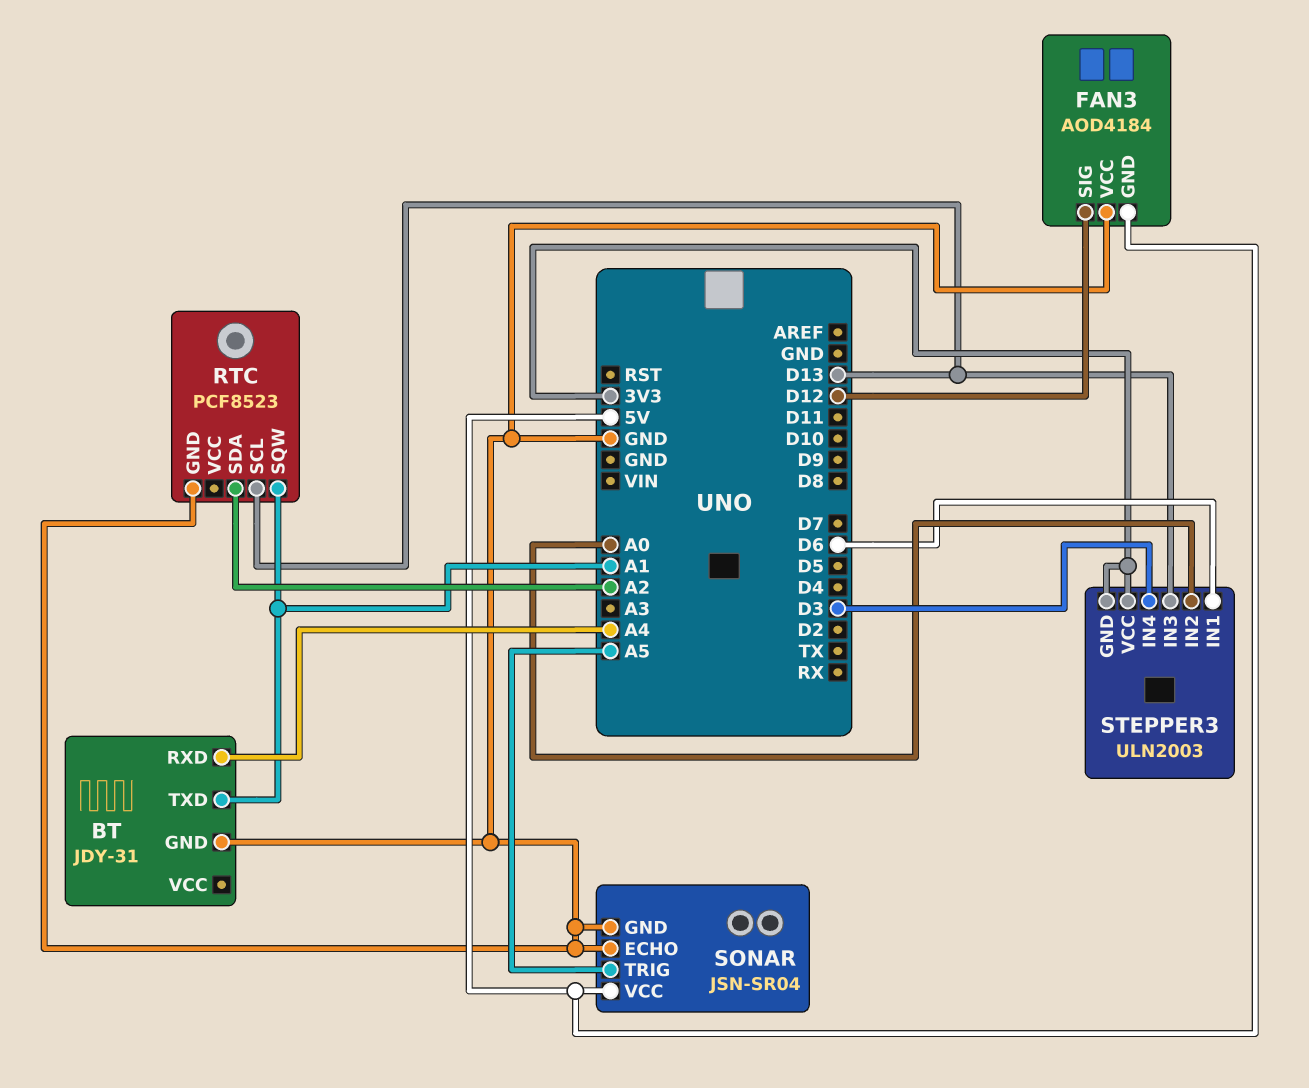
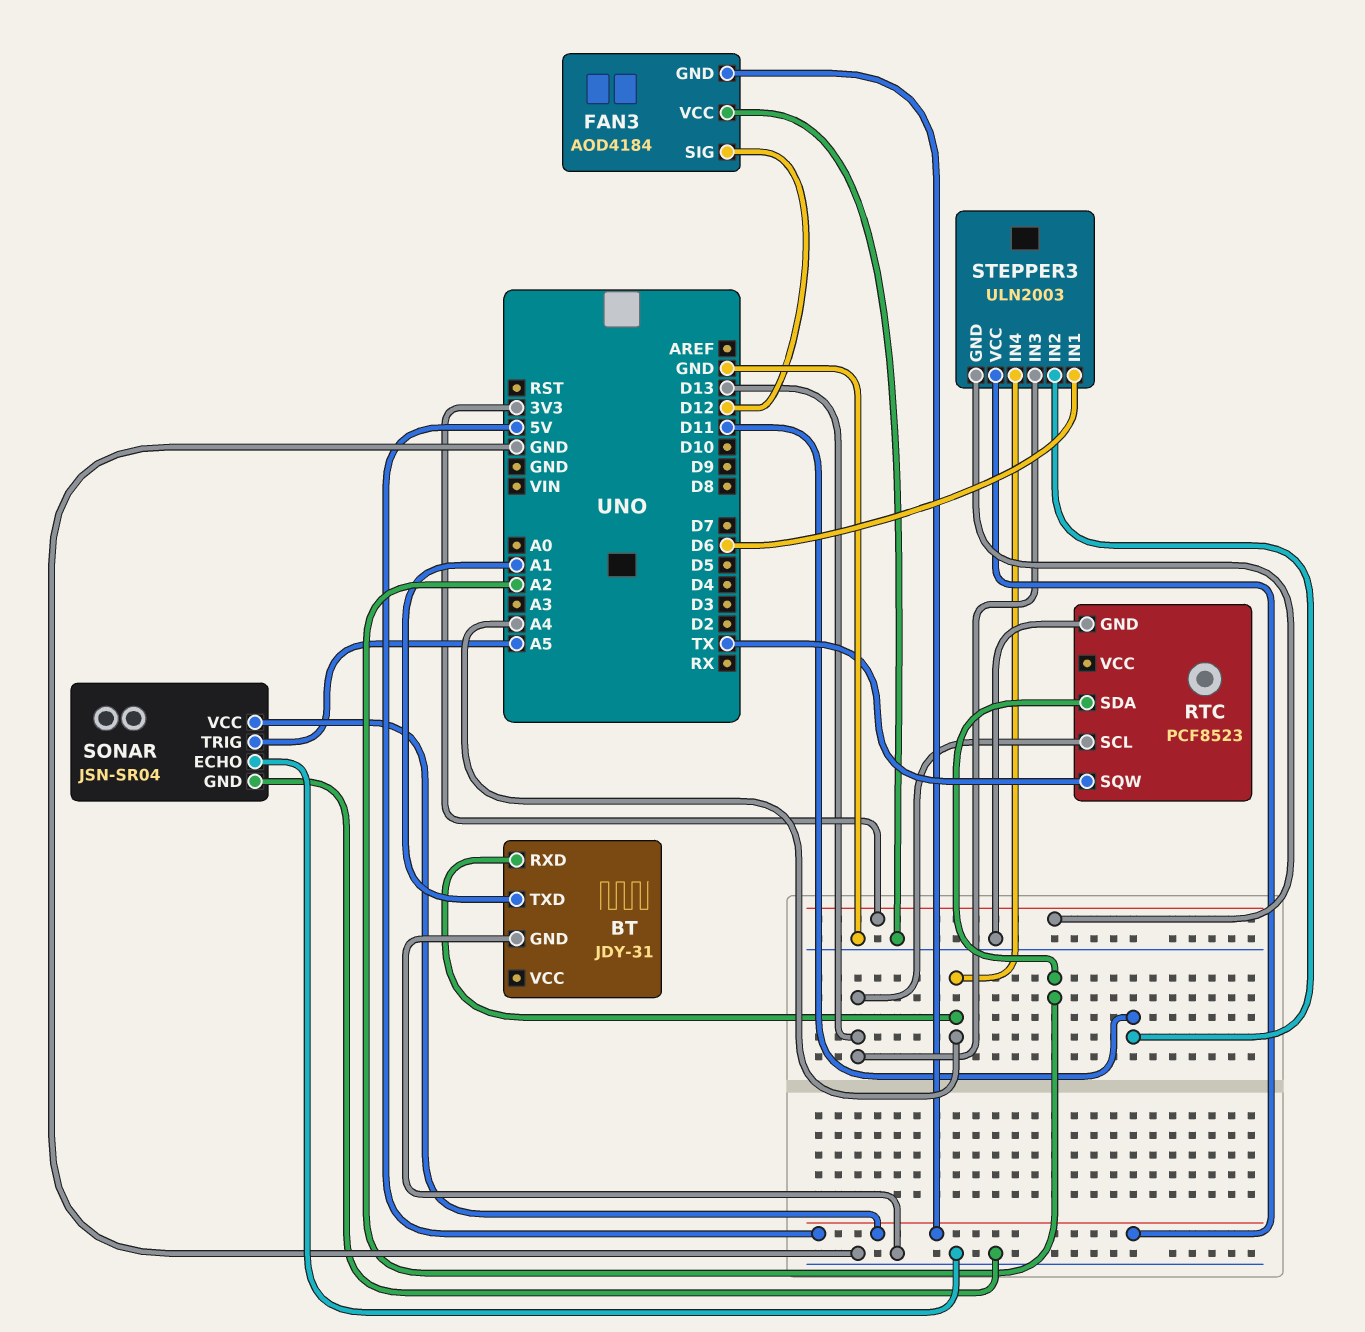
RTC pin SQW: A1 -> TX
STEPPER3 pin IN2: A0 -> D11
STEPPER3 pin IN4: D3 -> A4
STEPPER3 pin VCC: 3V3 -> 5V

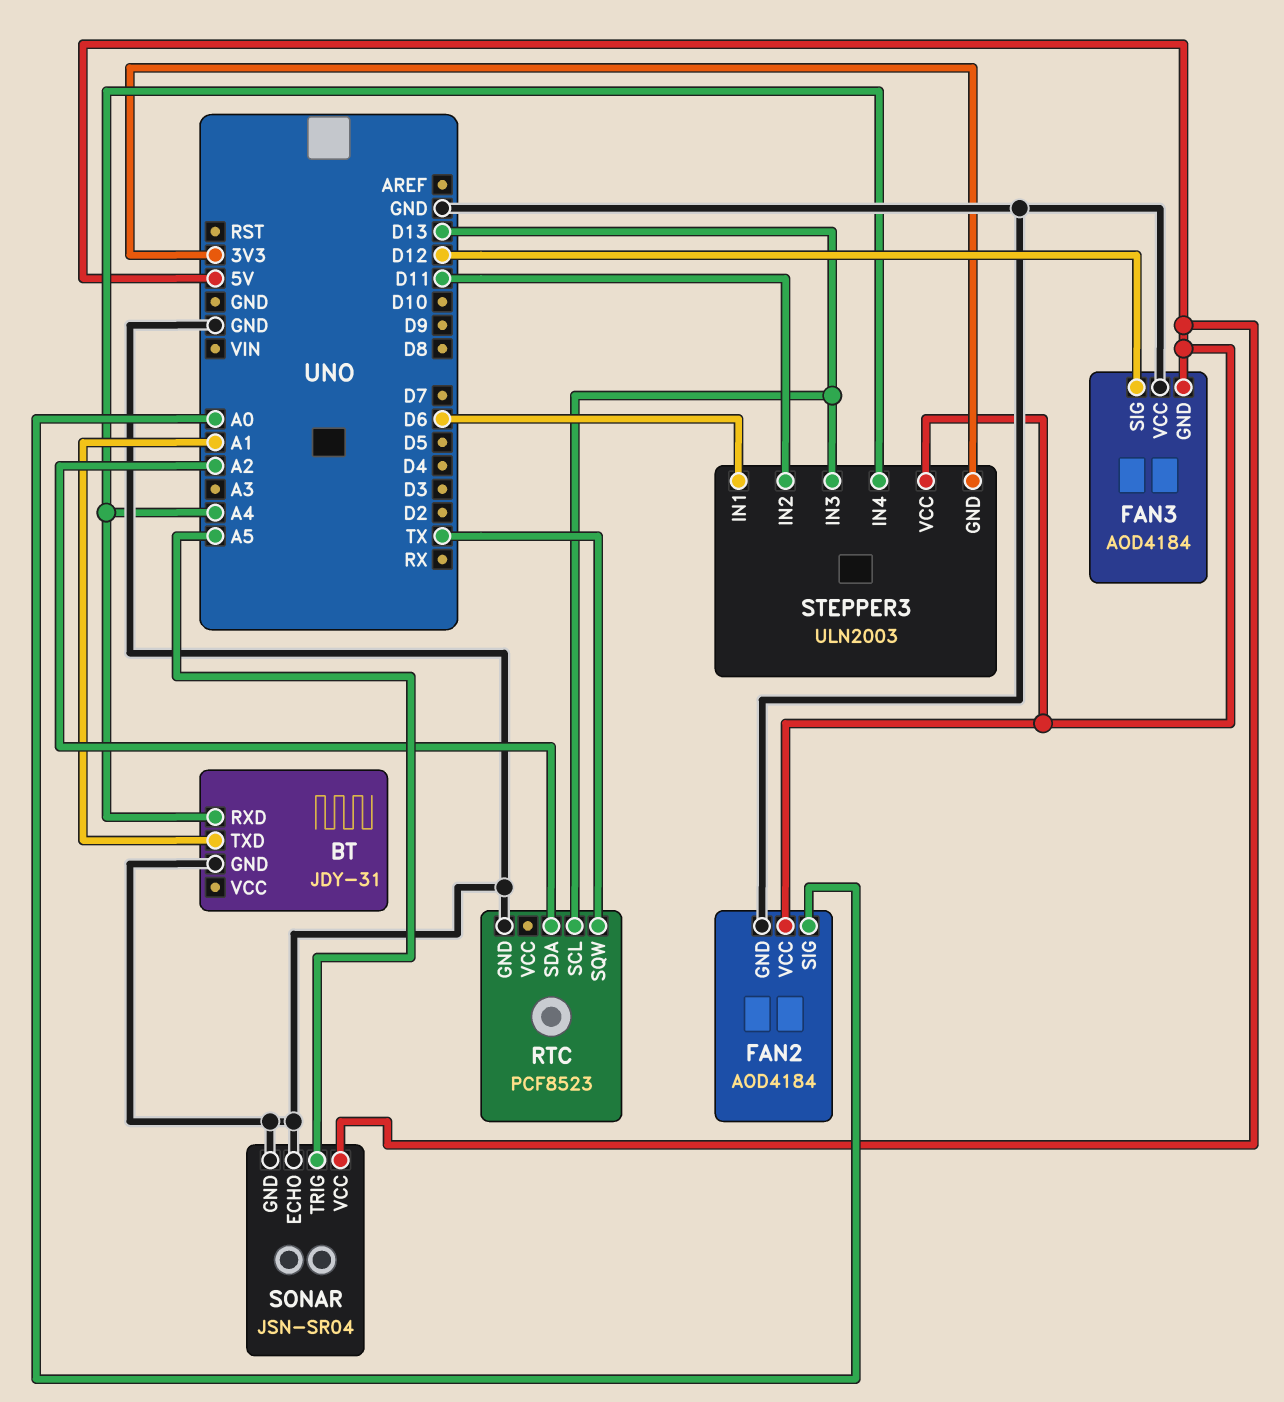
FAN2: none -> AOD4184
FAN2 pin GND: none -> GND
FAN2 pin SIG: none -> A0
FAN2 pin VCC: none -> 5V

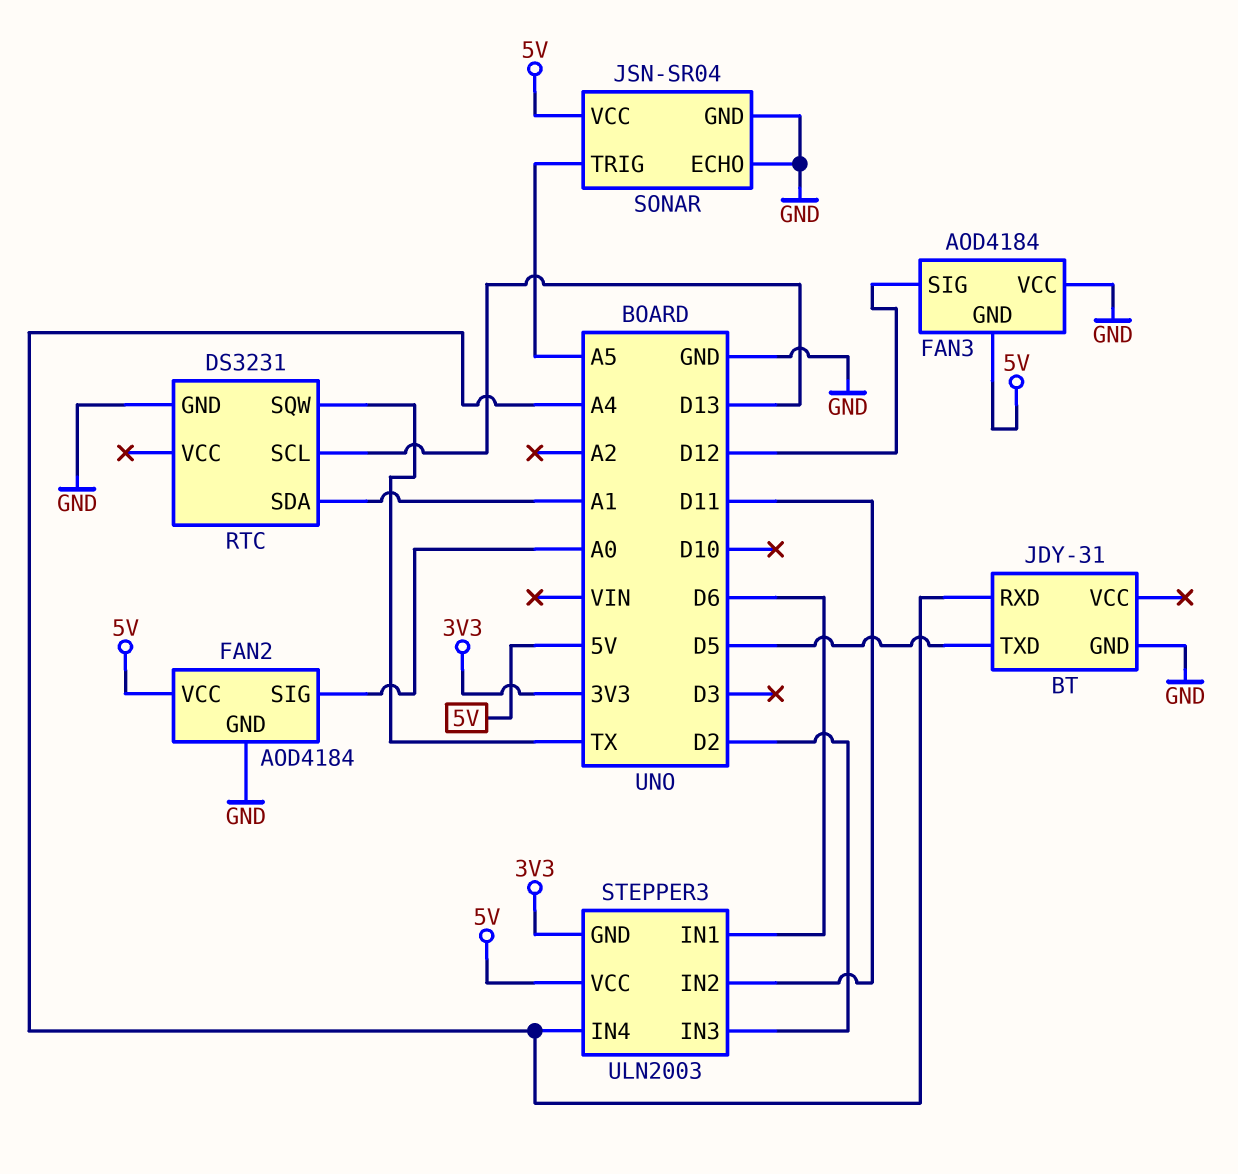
BT pin TXD: A1 -> D5
RTC: PCF8523 -> DS3231
RTC pin SDA: A2 -> A1
STEPPER3 pin IN3: D13 -> D2

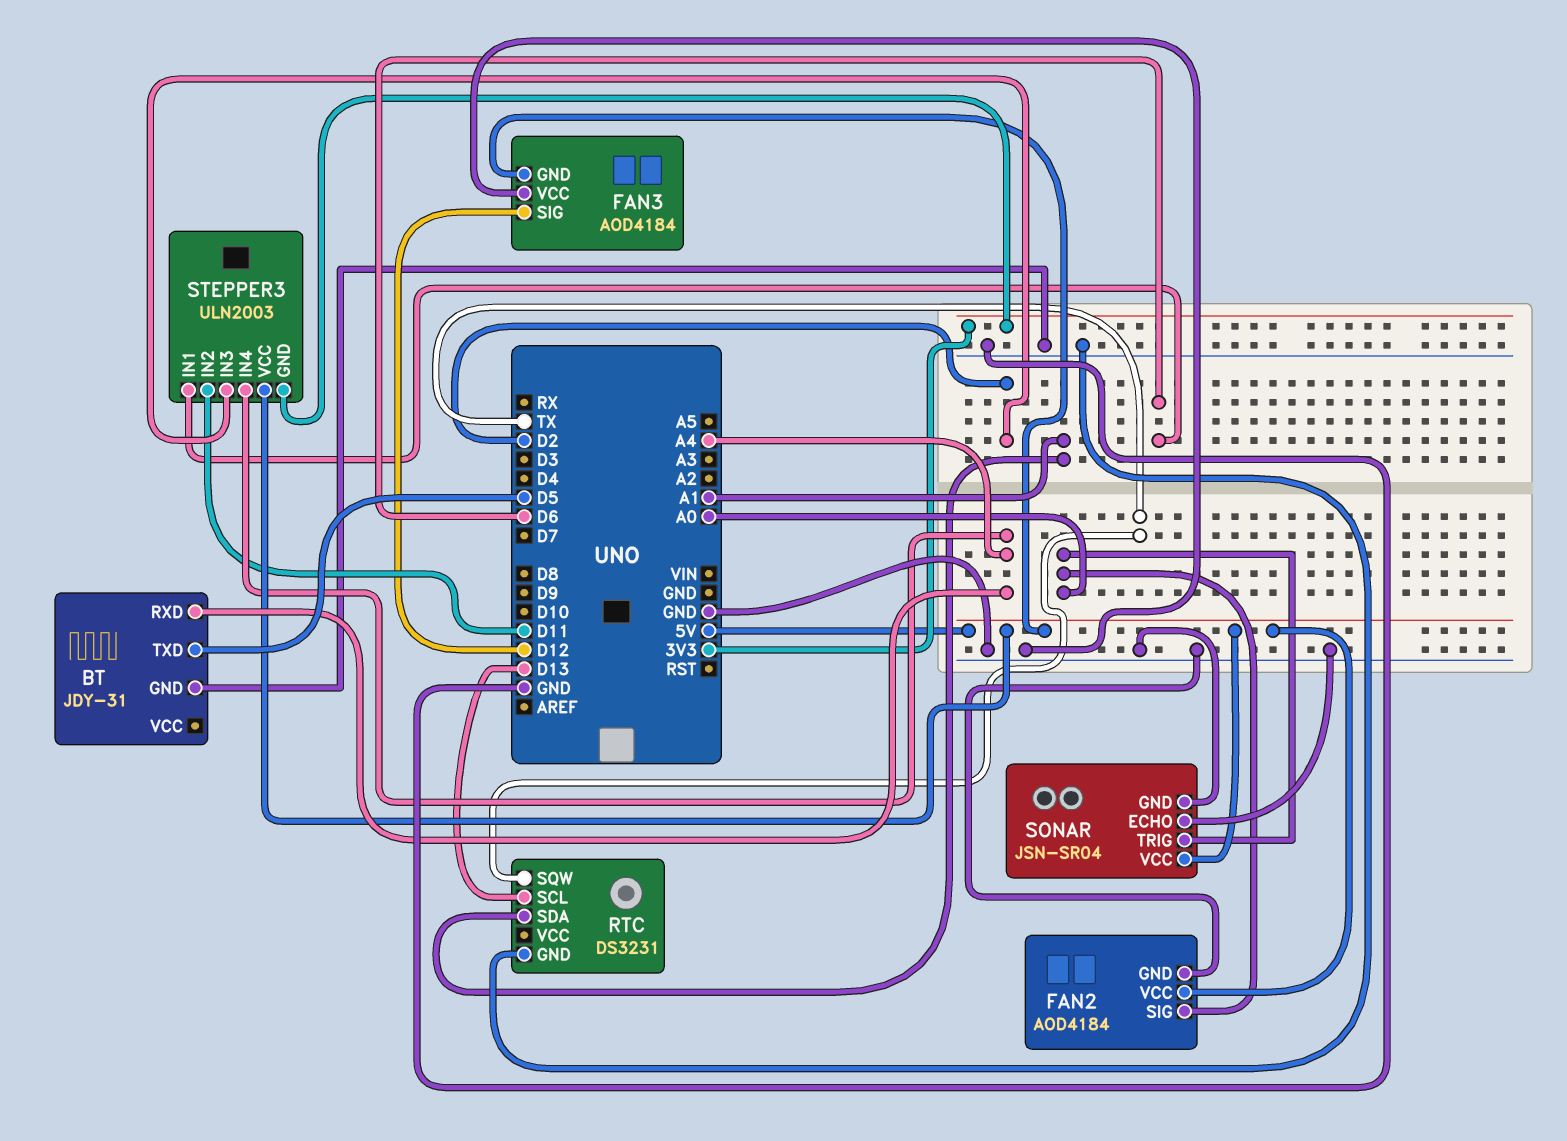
SONAR pin TRIG: A5 -> A0

